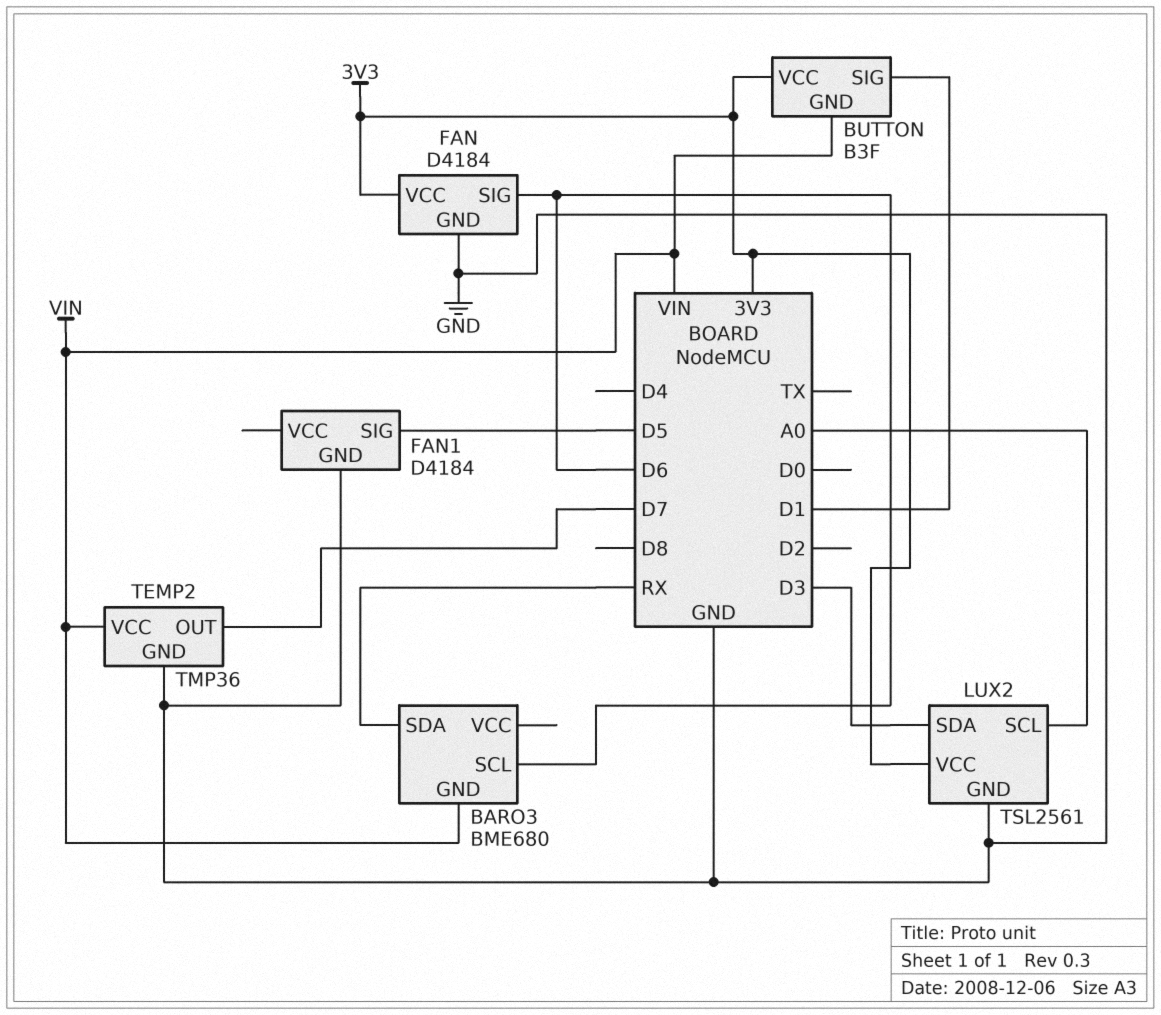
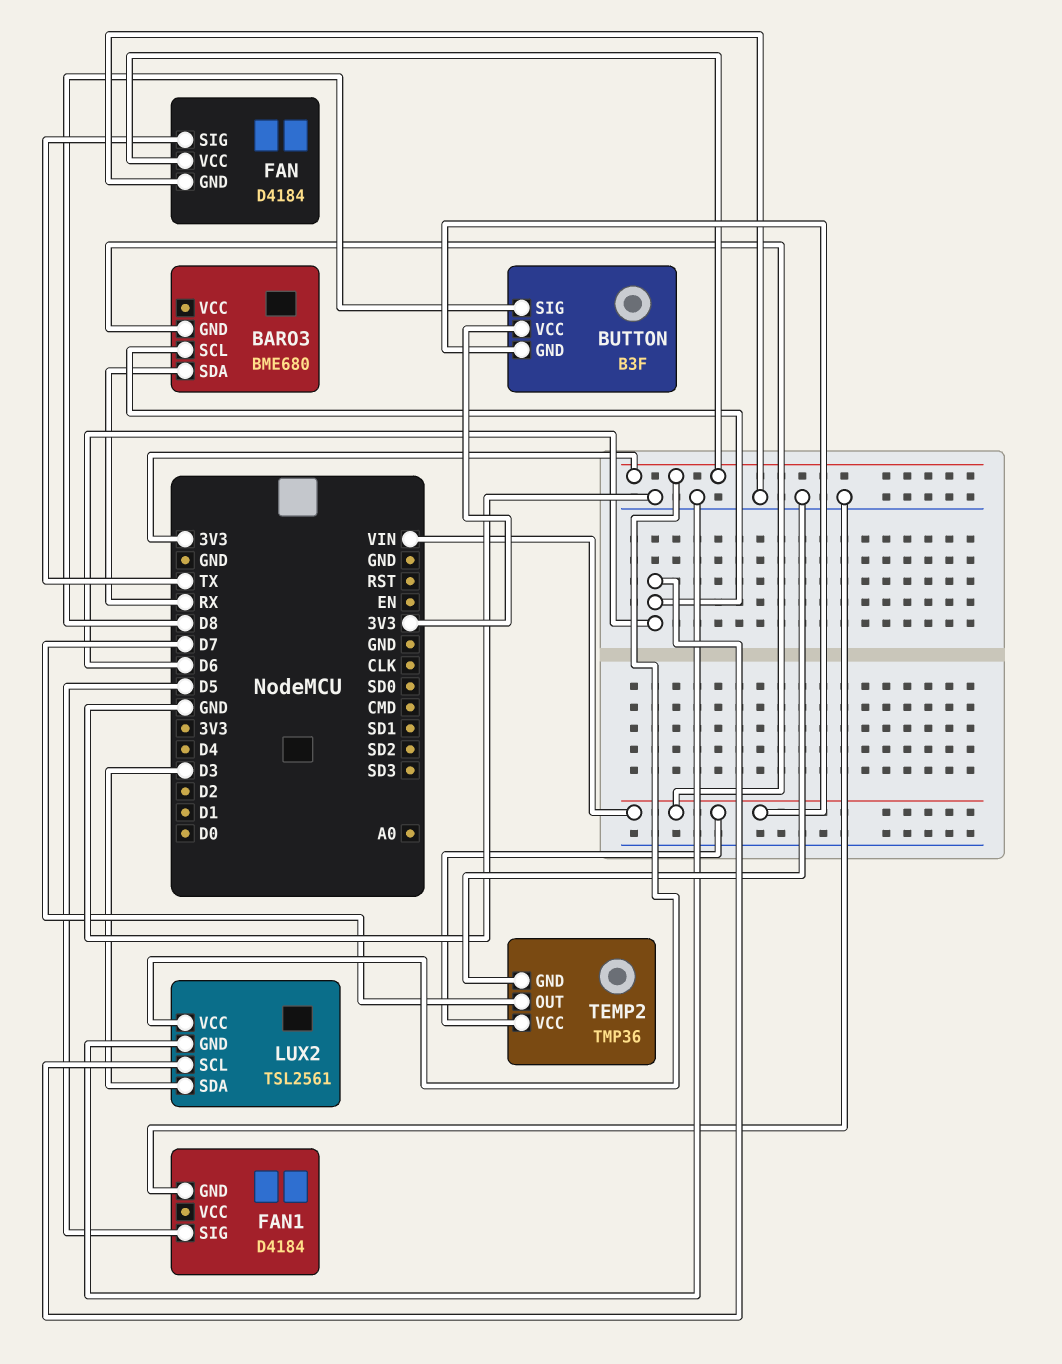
BUTTON pin SIG: D1 -> D8
FAN pin SIG: D6 -> TX
LUX2 pin SCL: A0 -> D6

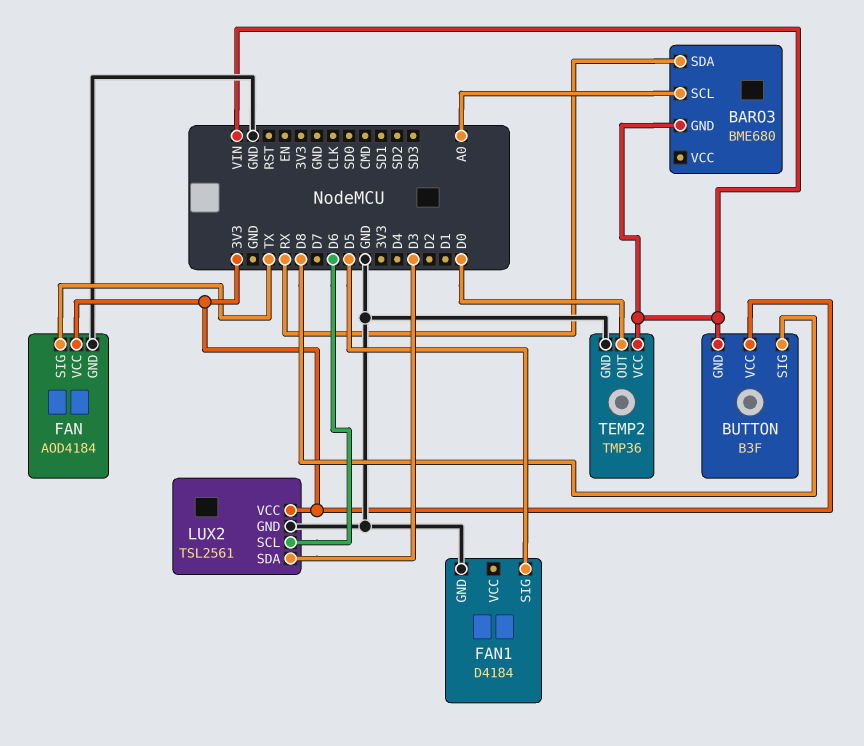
BARO3 pin SCL: D6 -> A0
FAN: D4184 -> AOD4184
TEMP2 pin OUT: D7 -> D0

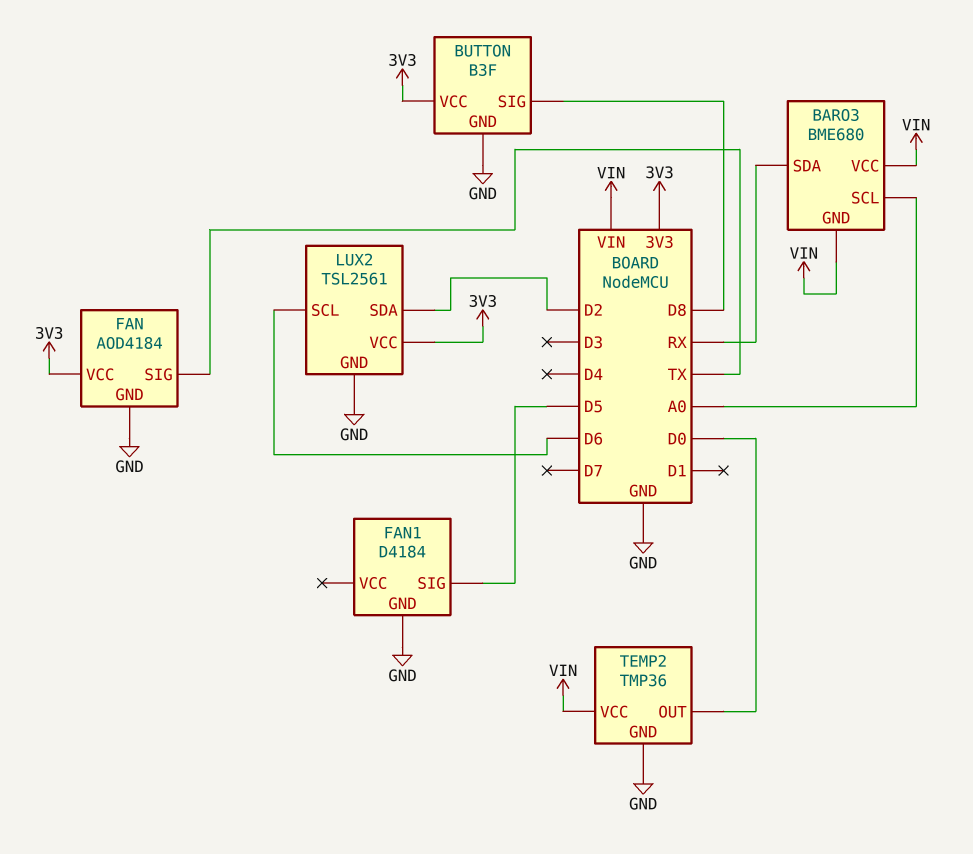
BARO3 pin VCC: none -> VIN
BUTTON pin GND: VIN -> GND
LUX2 pin SDA: D3 -> D2

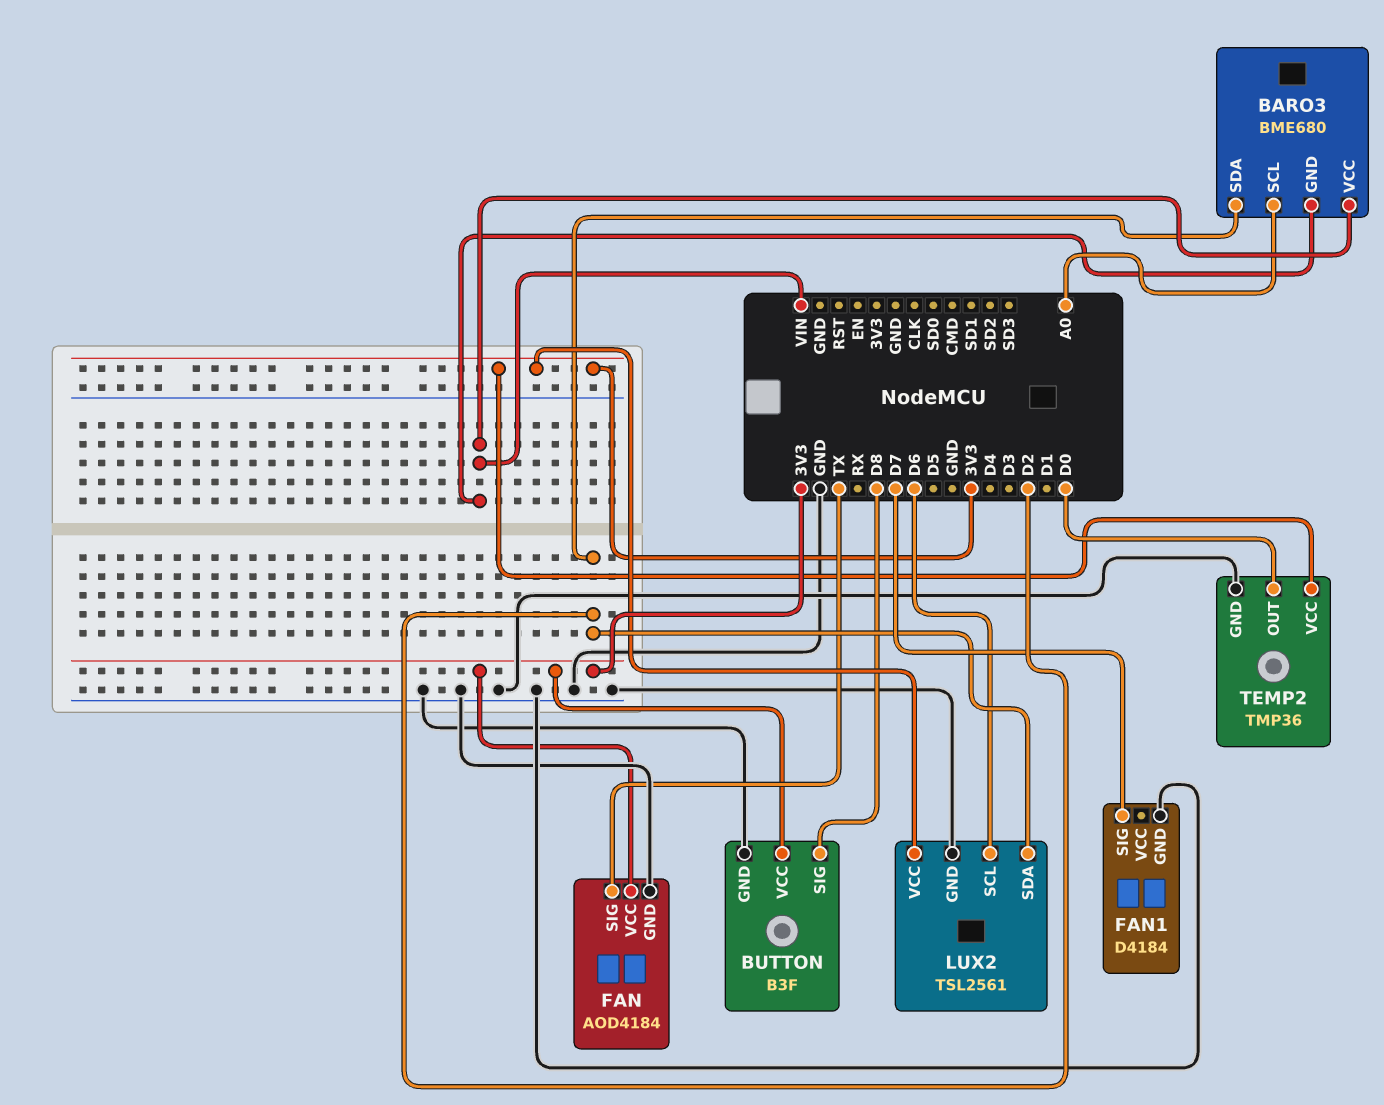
BARO3 pin SDA: RX -> D2
FAN1 pin SIG: D5 -> D7
TEMP2 pin VCC: VIN -> 3V3

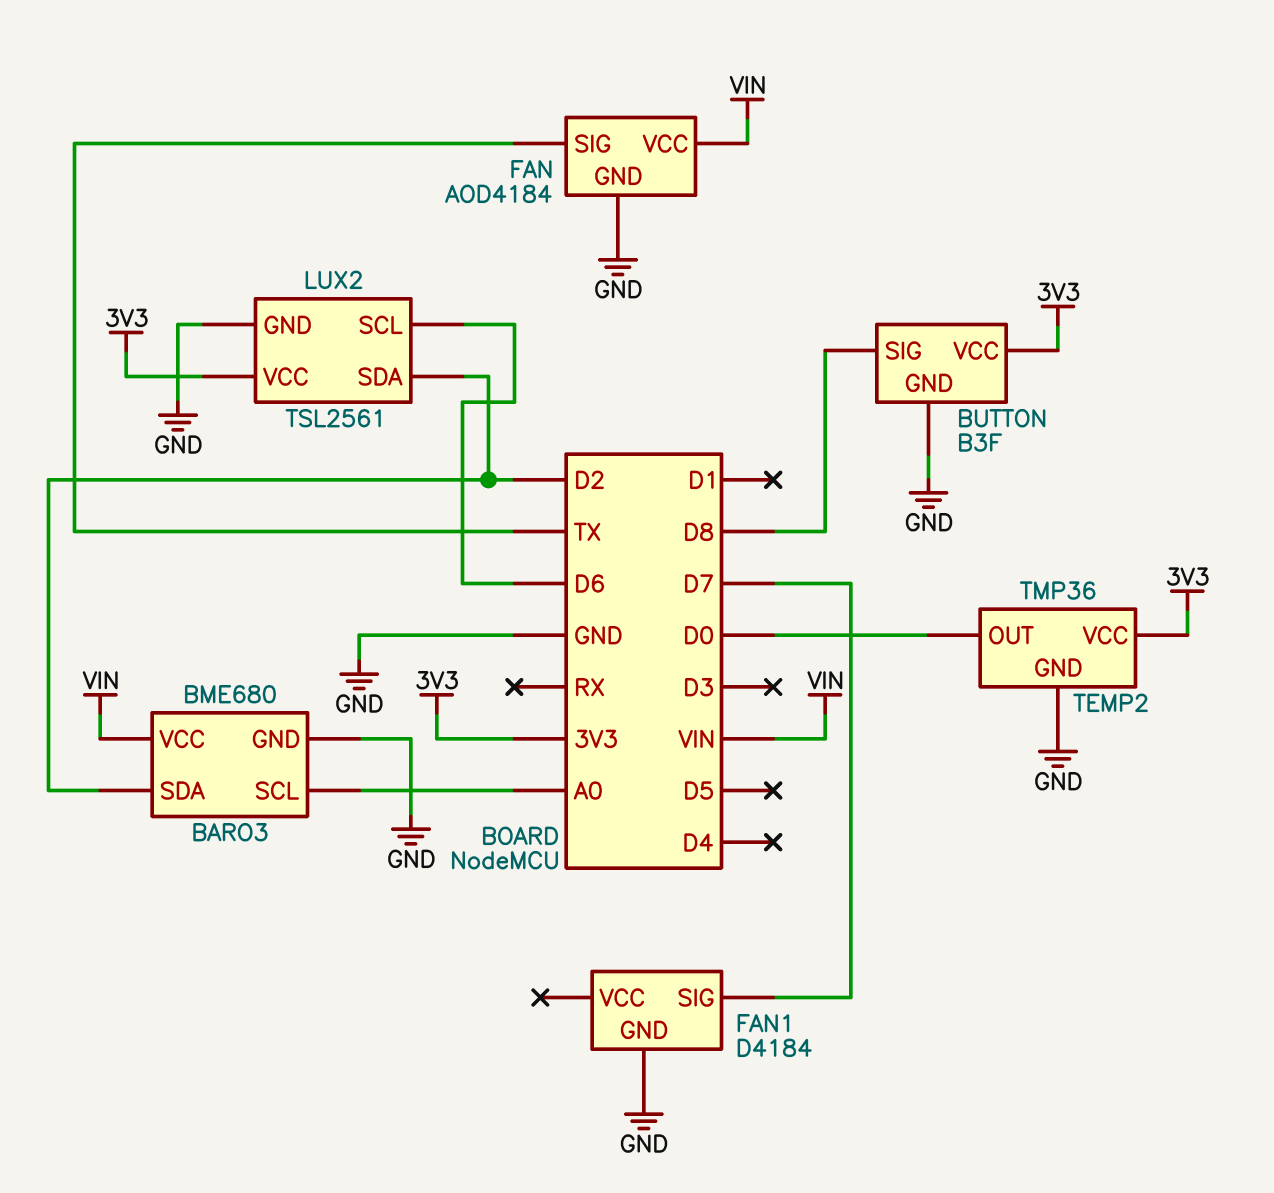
BARO3 pin GND: VIN -> GND
FAN pin VCC: 3V3 -> VIN

